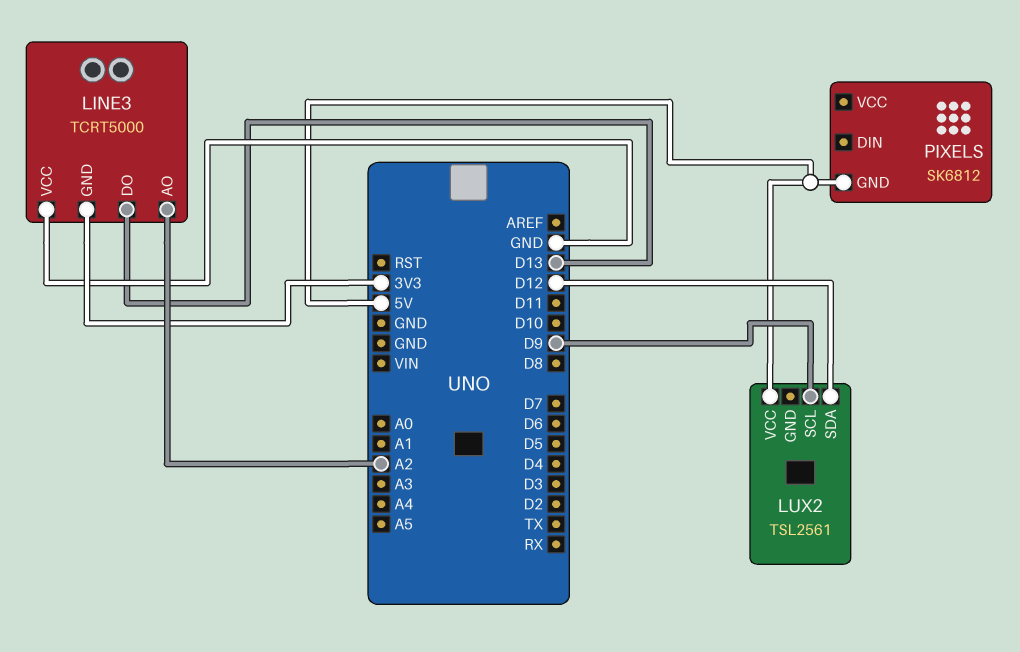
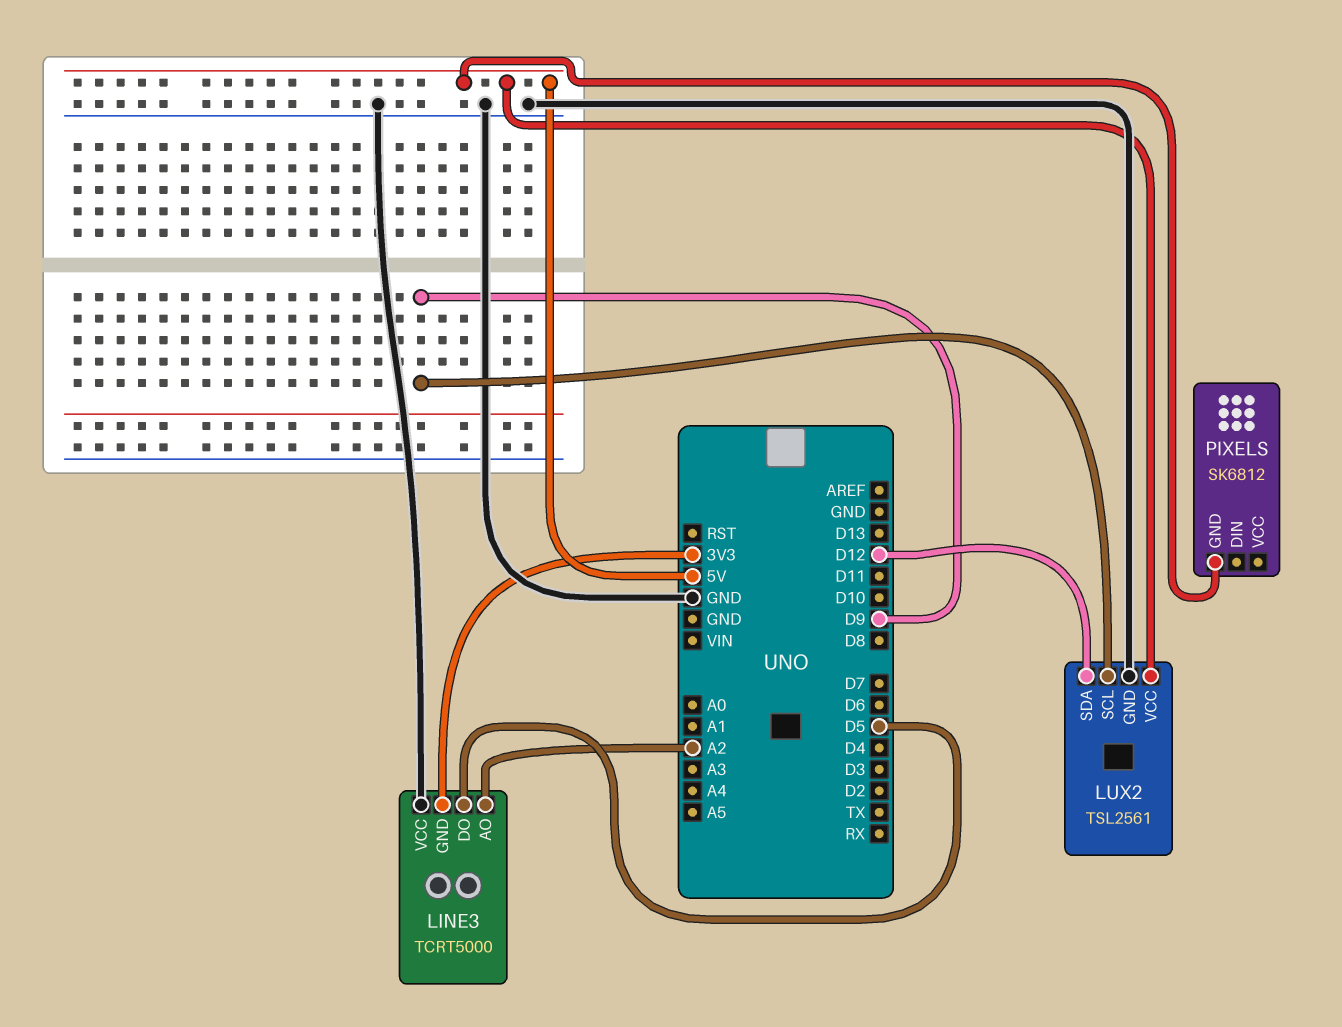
LINE3 pin DO: D13 -> D5
LUX2 pin GND: none -> GND

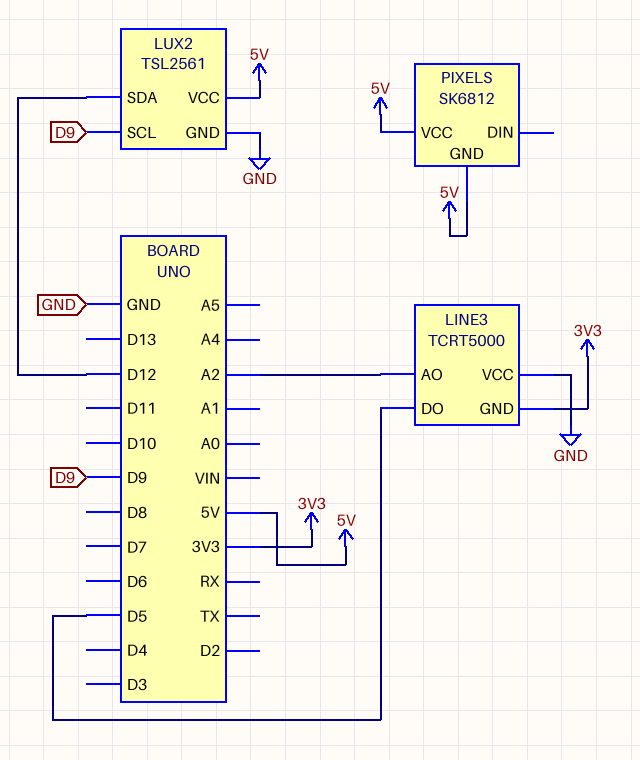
PIXELS pin VCC: none -> 5V

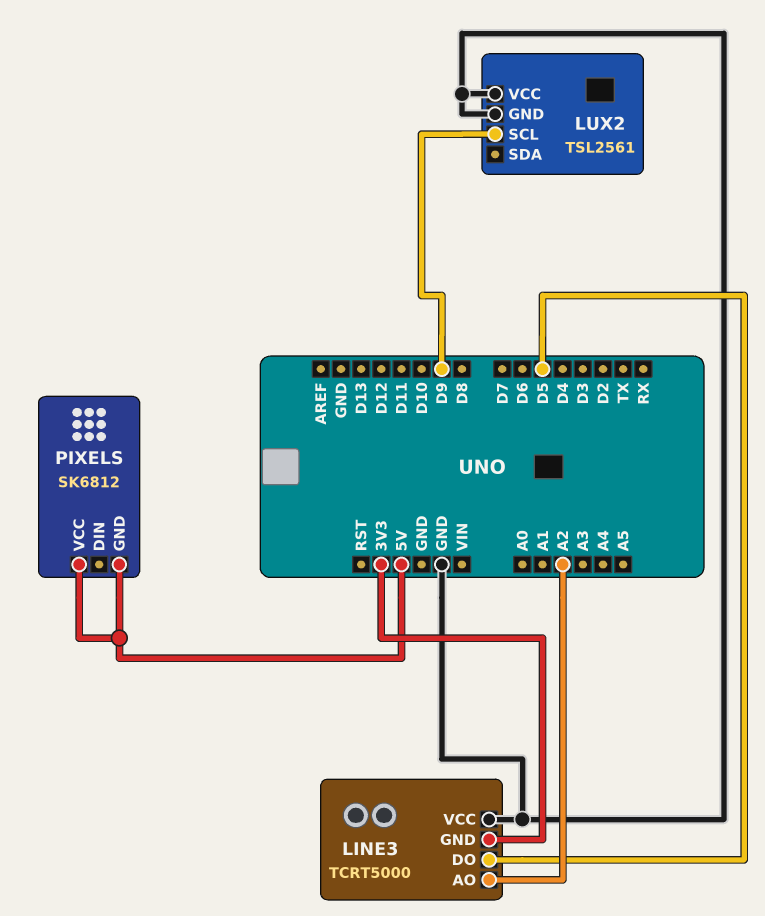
LUX2 pin SDA: D12 -> none
LUX2 pin VCC: 5V -> GND

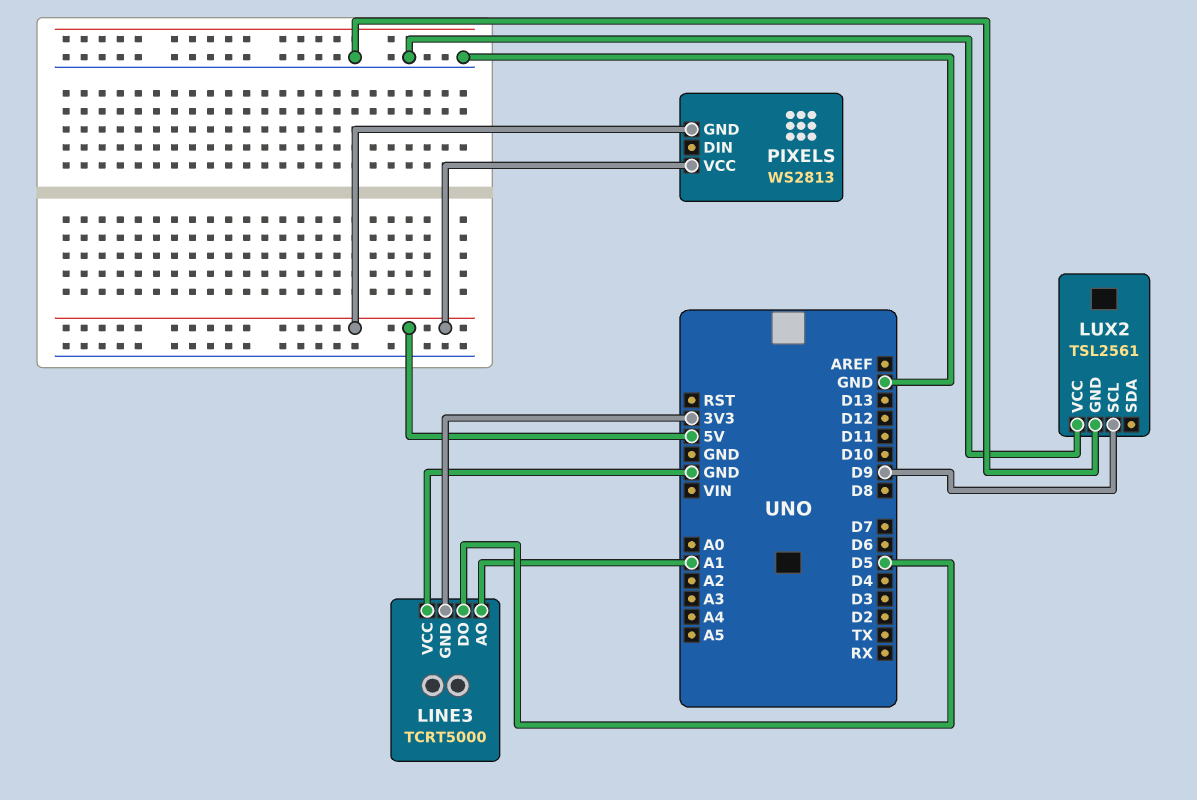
LINE3 pin AO: A2 -> A1
PIXELS: SK6812 -> WS2813

